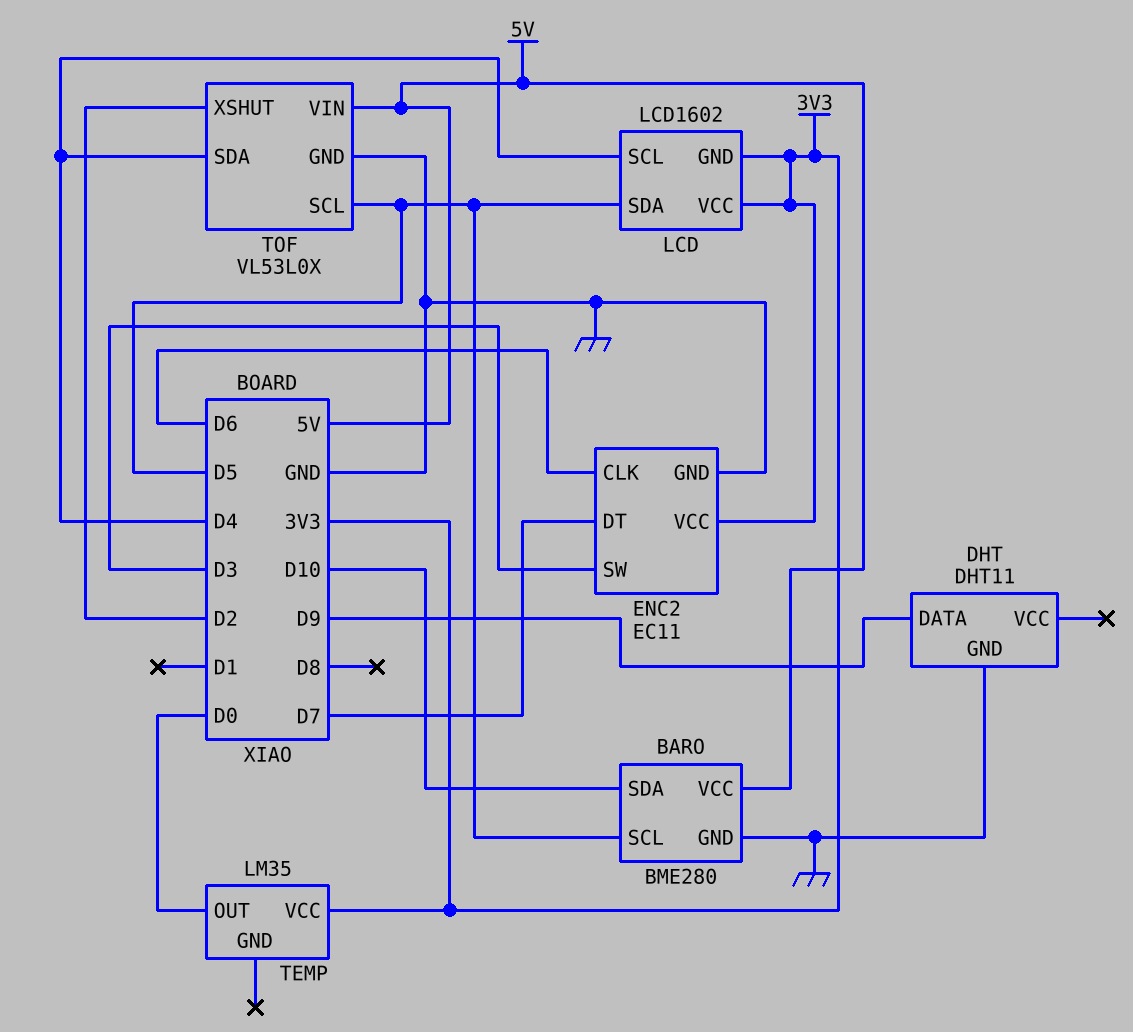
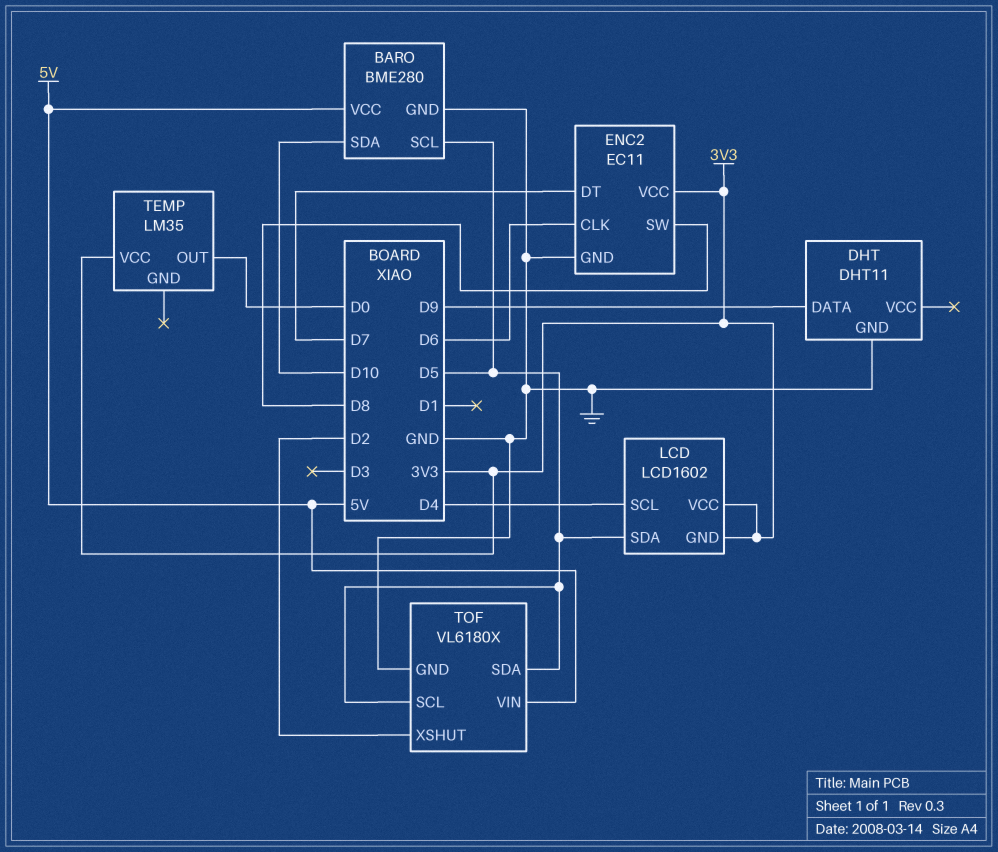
ENC2 pin SW: D3 -> D8
TOF: VL53L0X -> VL6180X
TOF pin SDA: D4 -> D5

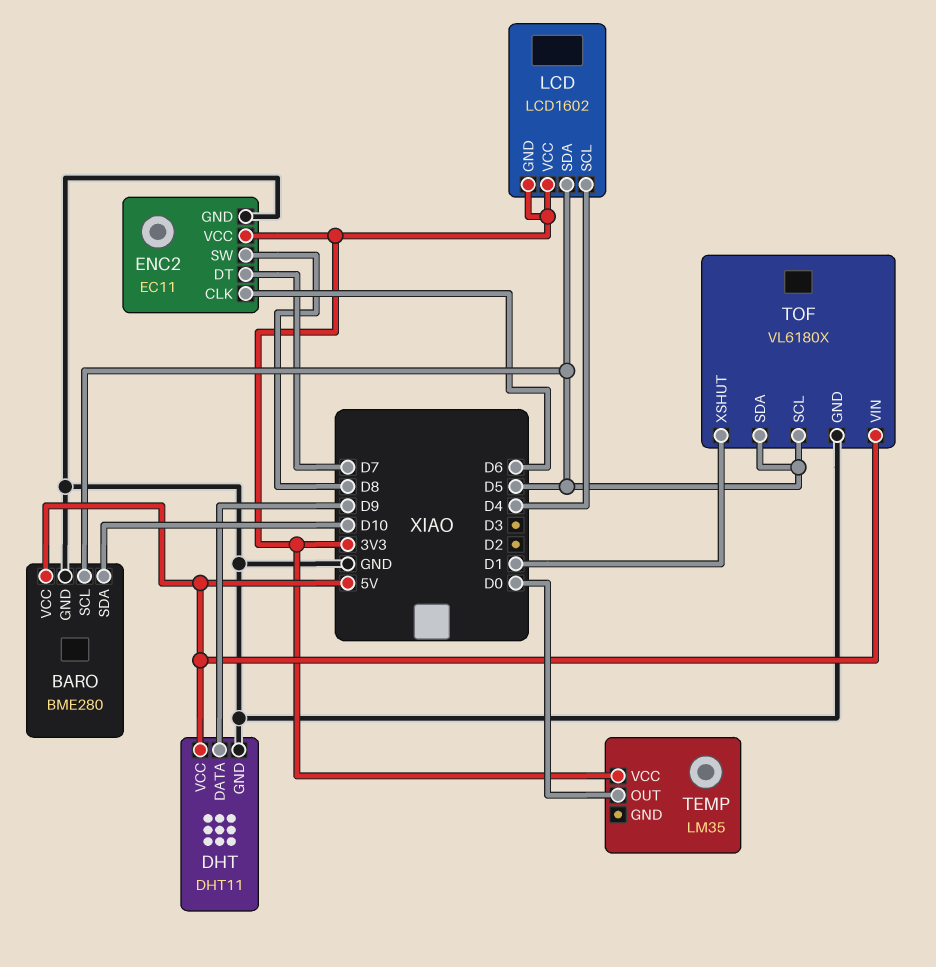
DHT pin VCC: none -> 5V
TOF pin XSHUT: D2 -> D1

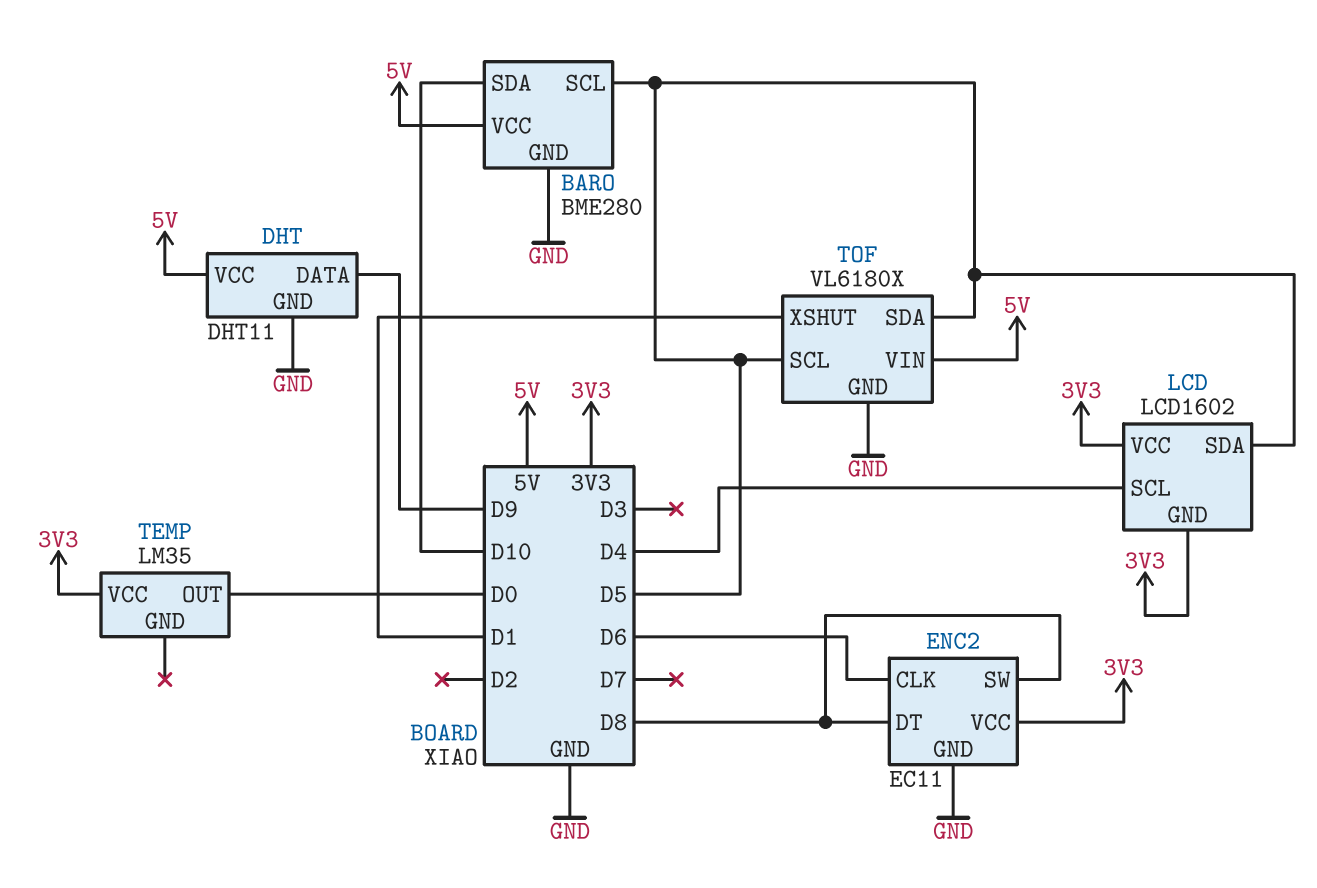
ENC2 pin DT: D7 -> D8

